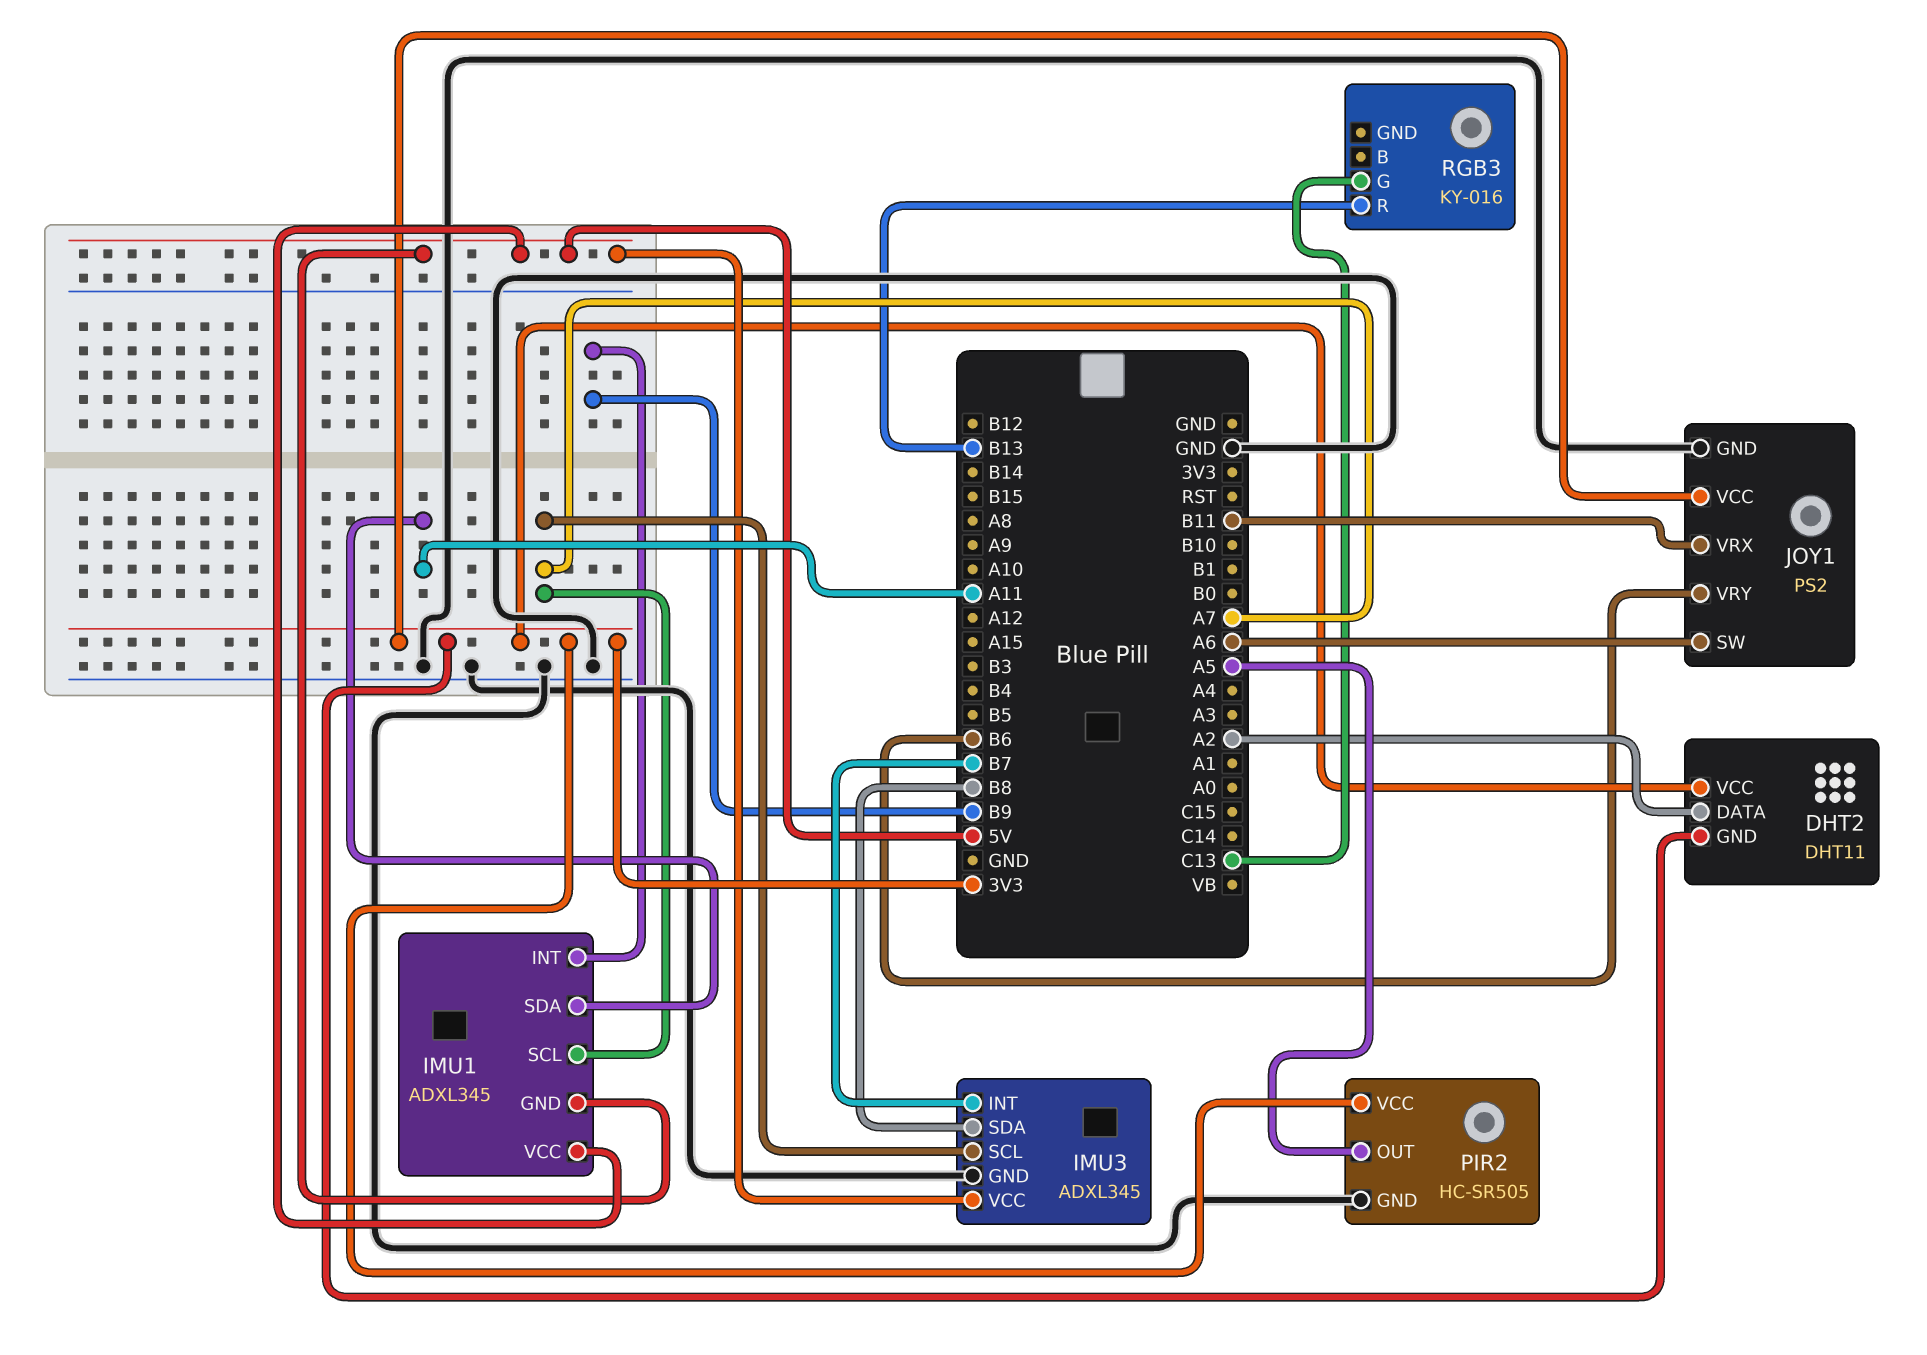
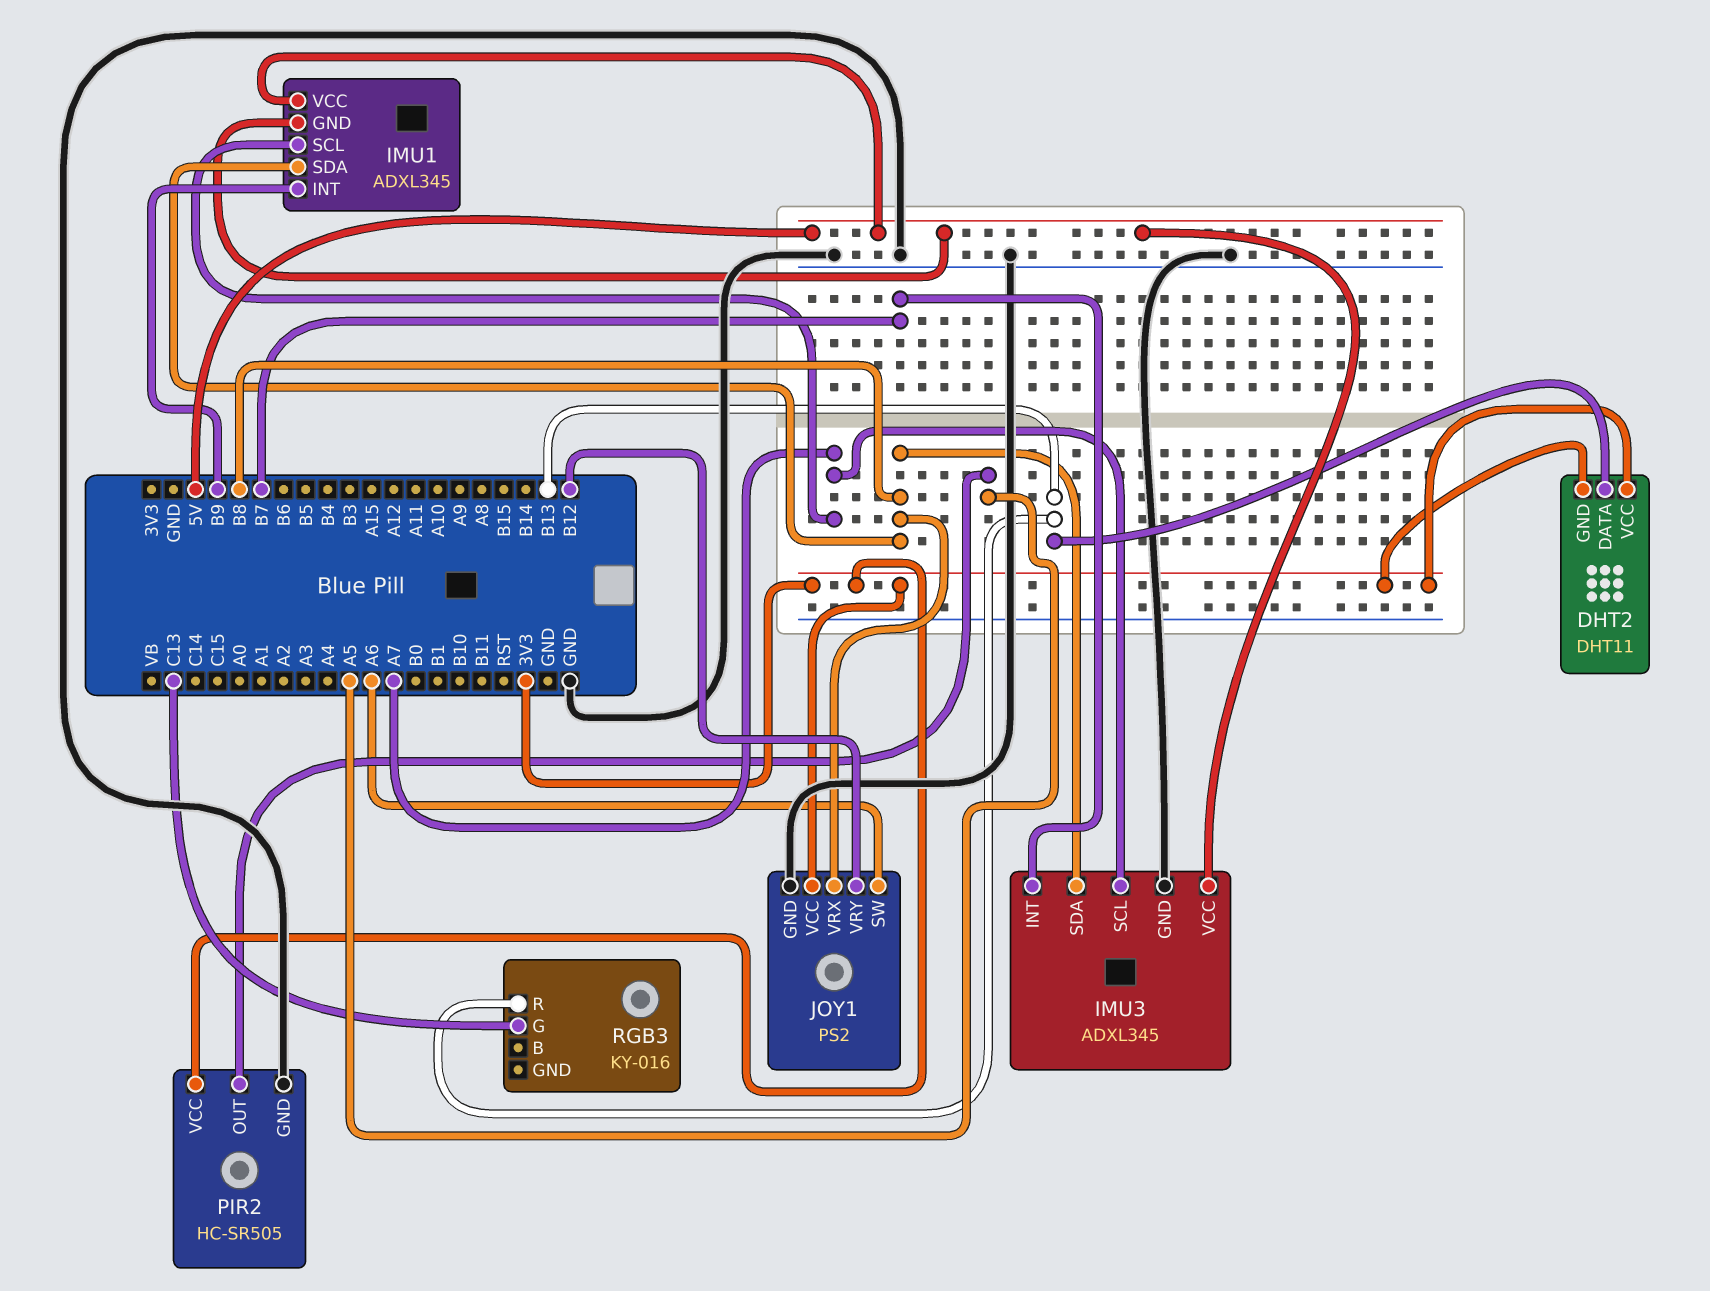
DHT2 pin DATA: A2 -> B13
IMU1 pin SDA: A11 -> B8
JOY1 pin VRX: B11 -> B8
JOY1 pin VRY: B6 -> B12

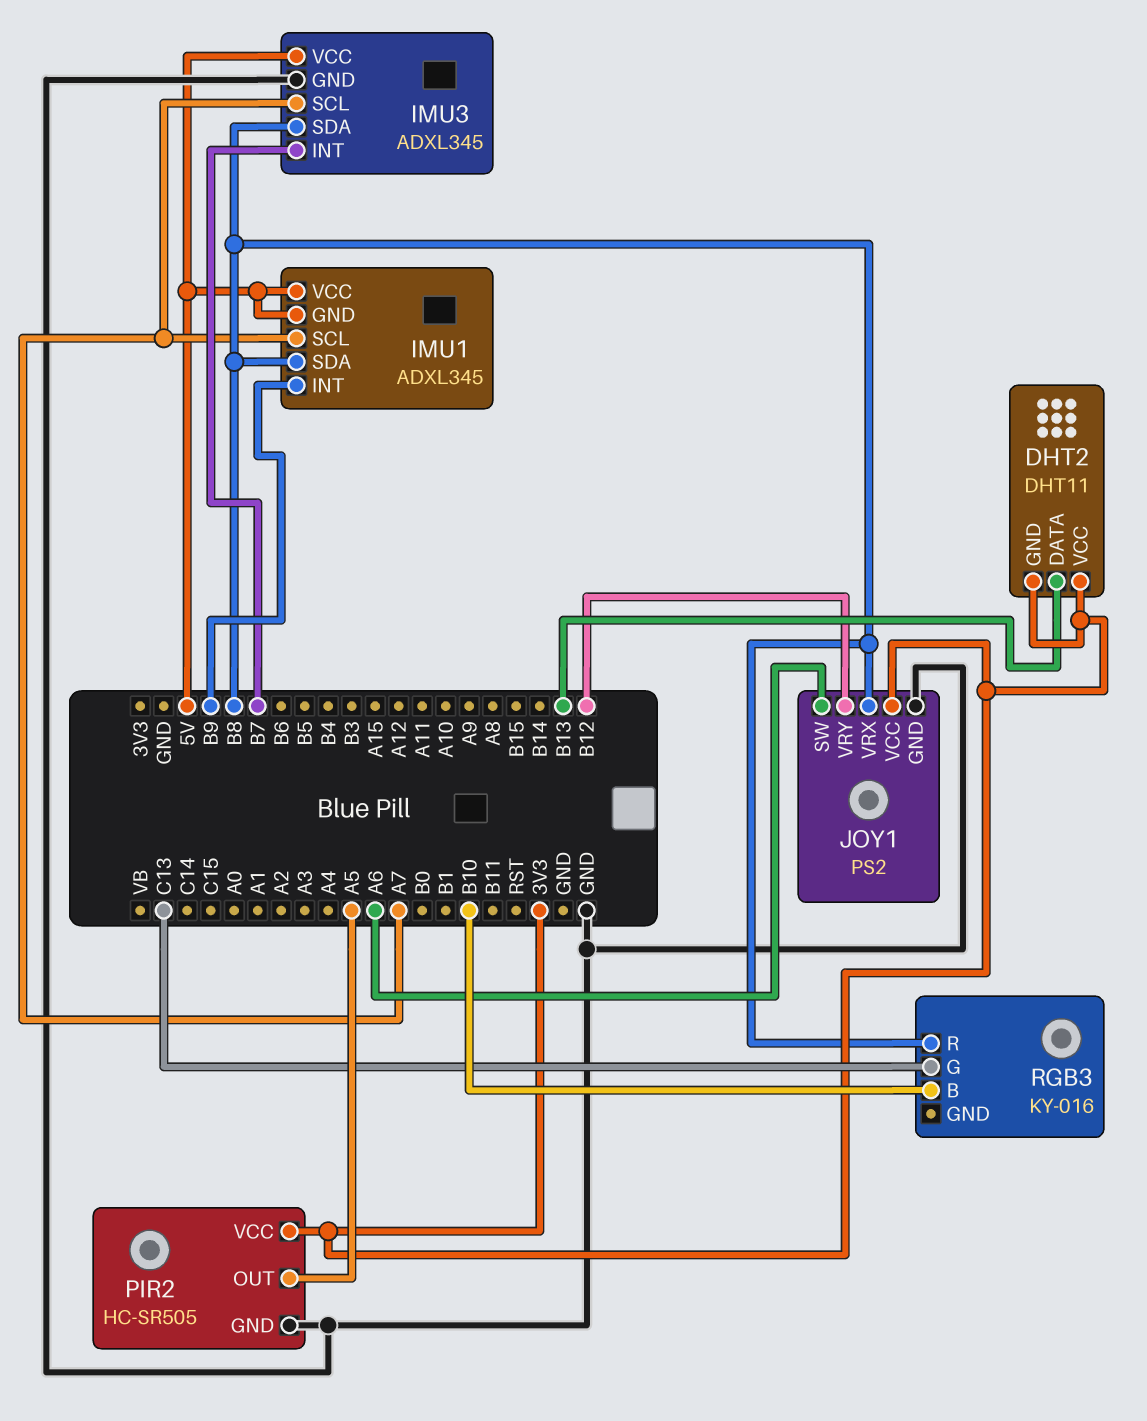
RGB3 pin B: none -> B10
RGB3 pin R: B13 -> B8

